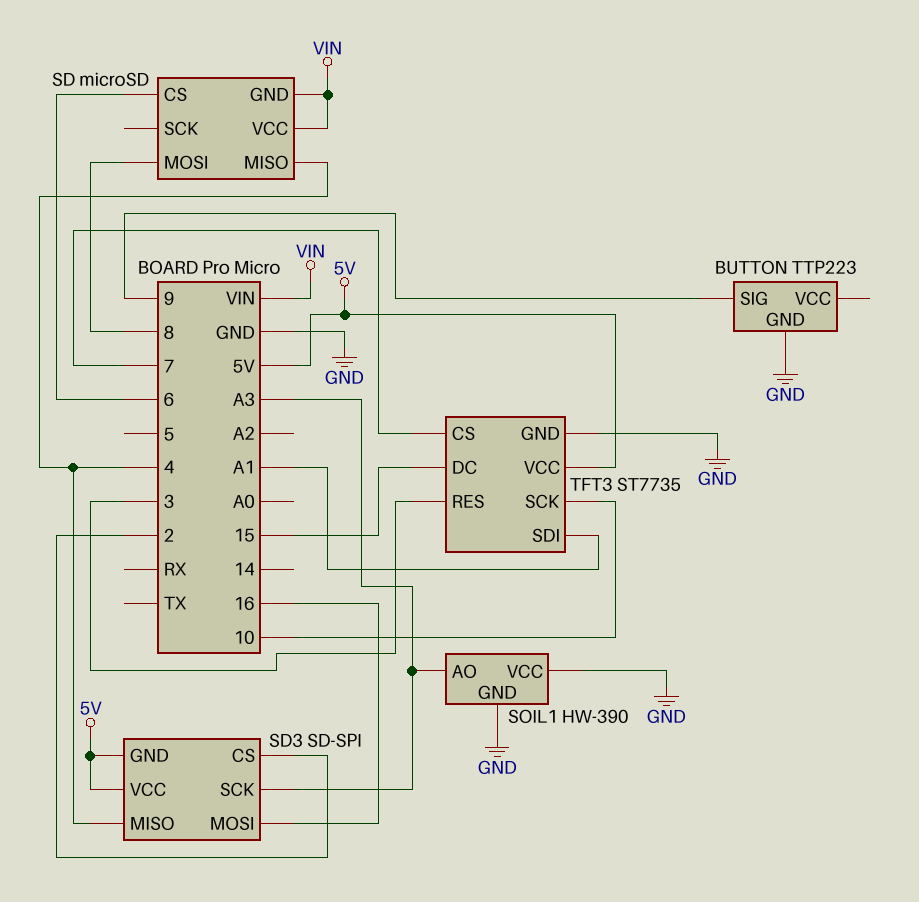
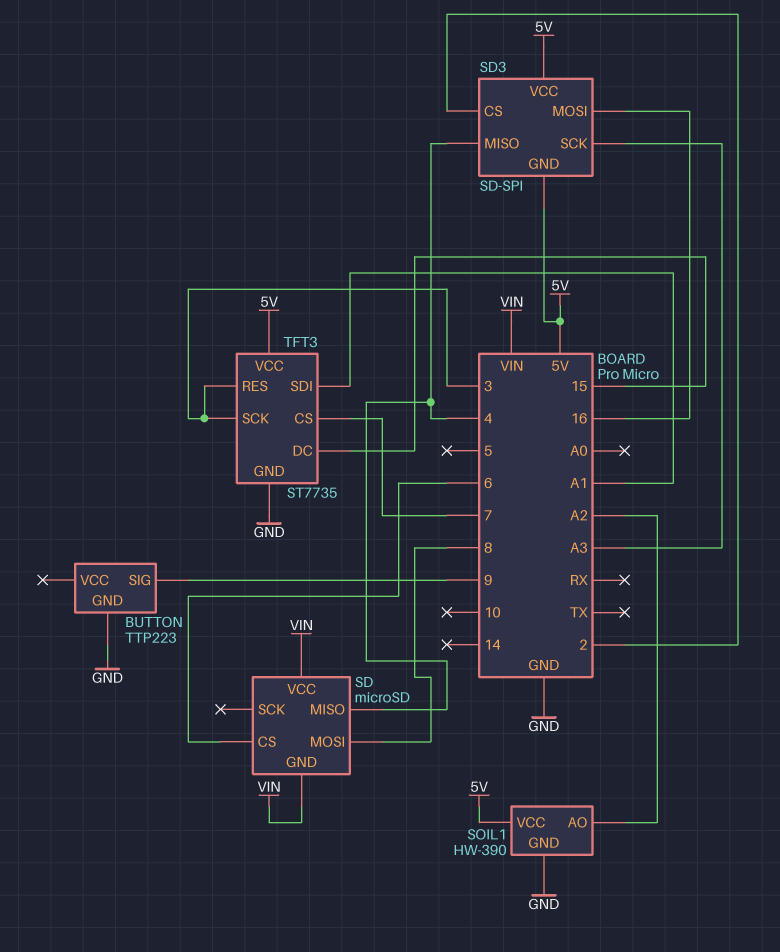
SOIL1 pin AO: A3 -> A2
SOIL1 pin VCC: GND -> 5V
TFT3 pin SCK: 10 -> 3

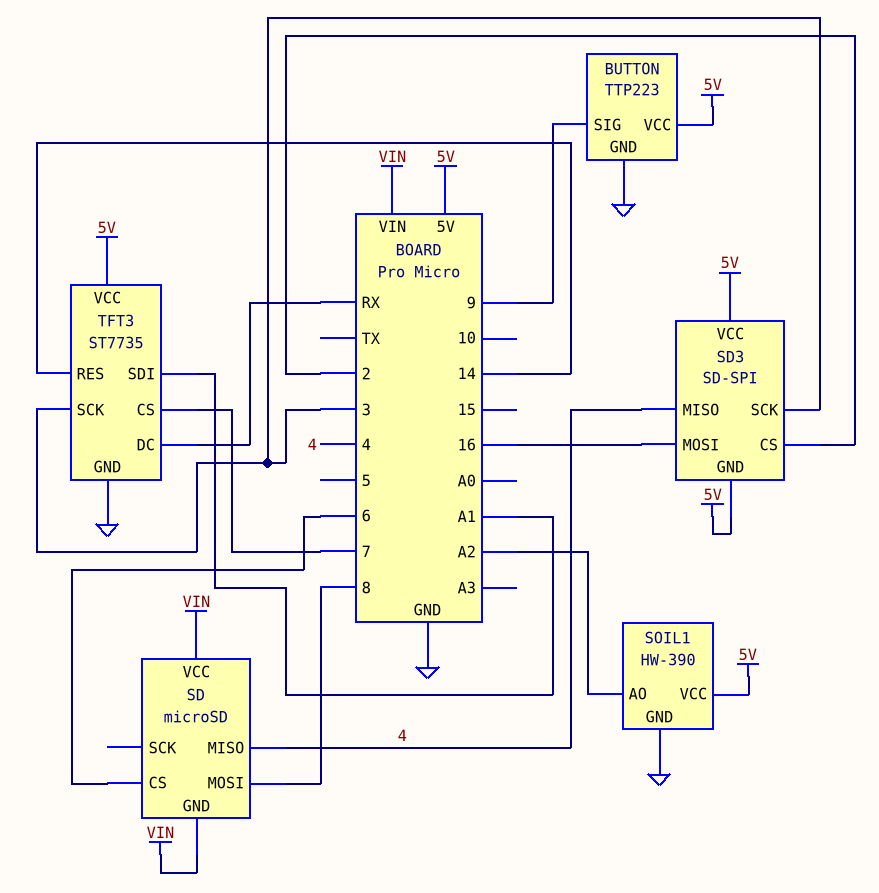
BUTTON pin VCC: none -> 5V
SD3 pin SCK: A3 -> 3
TFT3 pin DC: 15 -> RX
TFT3 pin RES: 3 -> 14

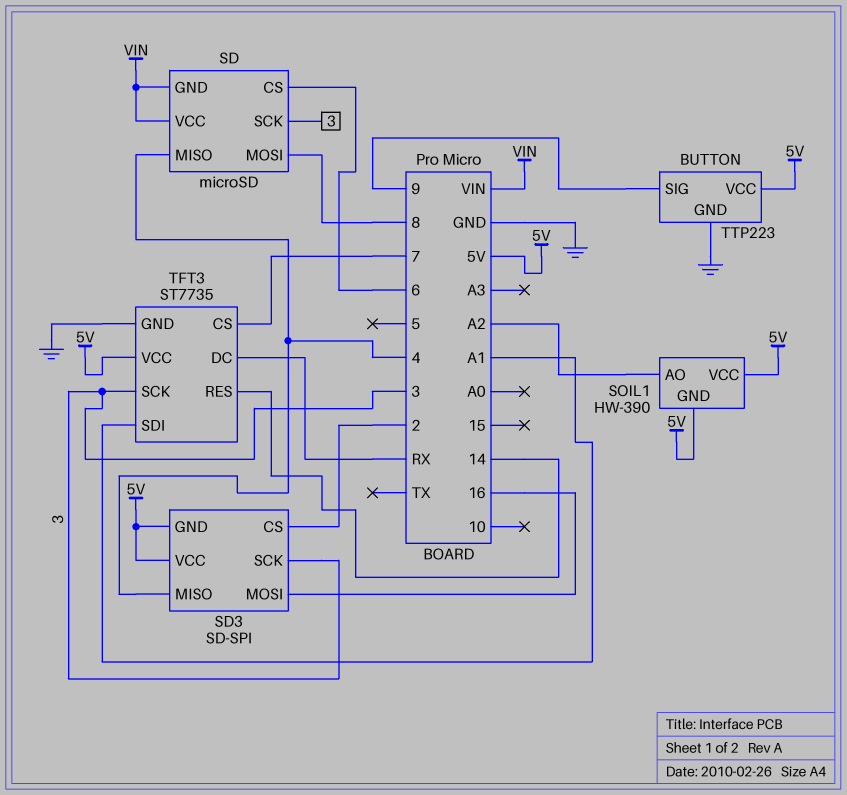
SD pin SCK: none -> 3
SOIL1 pin GND: GND -> 5V

